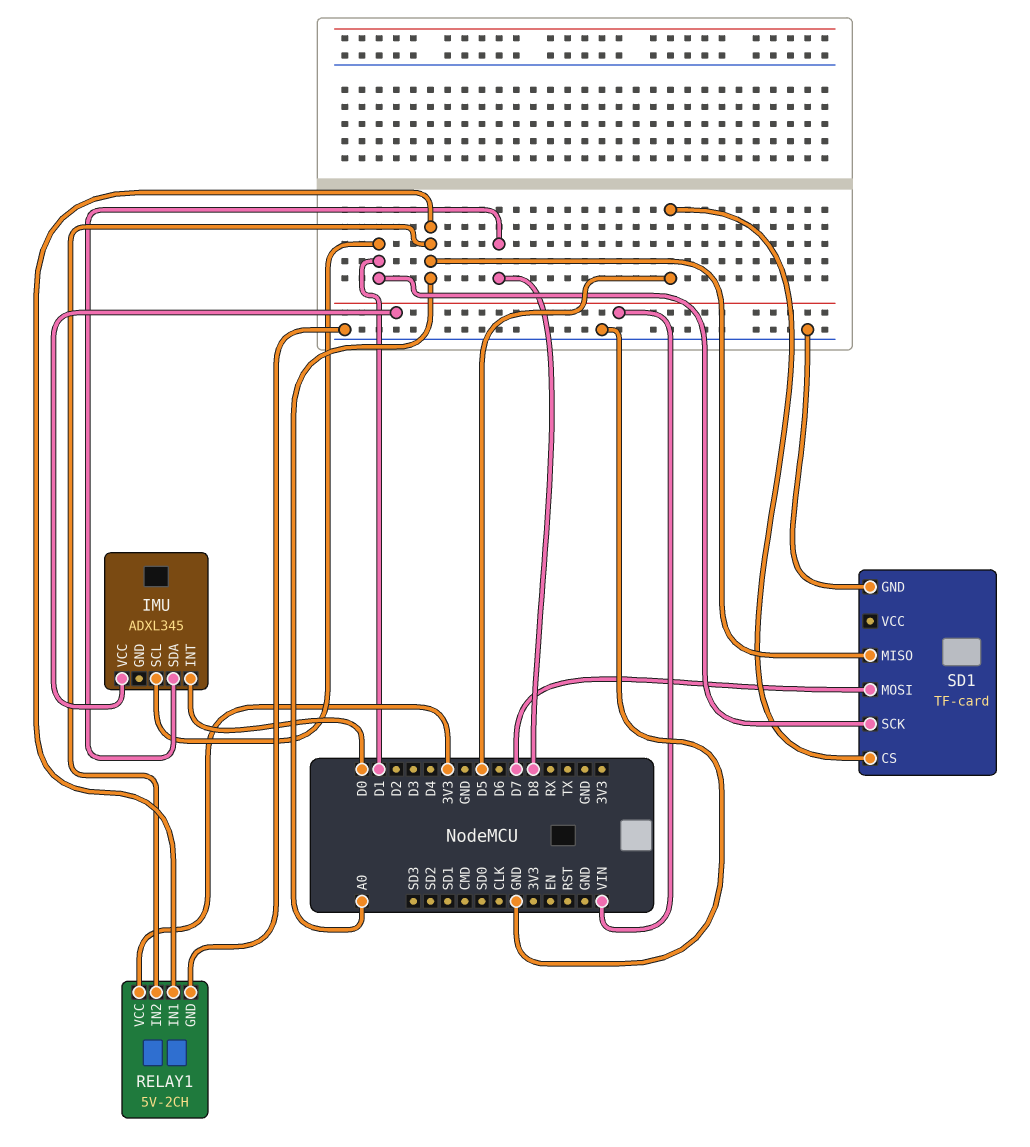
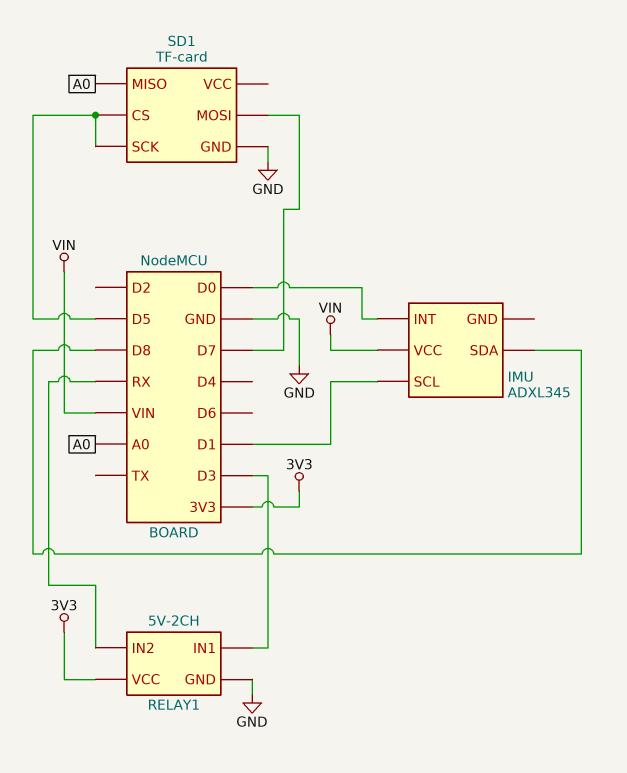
RELAY1 pin IN1: A0 -> D3
RELAY1 pin IN2: A0 -> RX
SD1 pin SCK: D1 -> D5

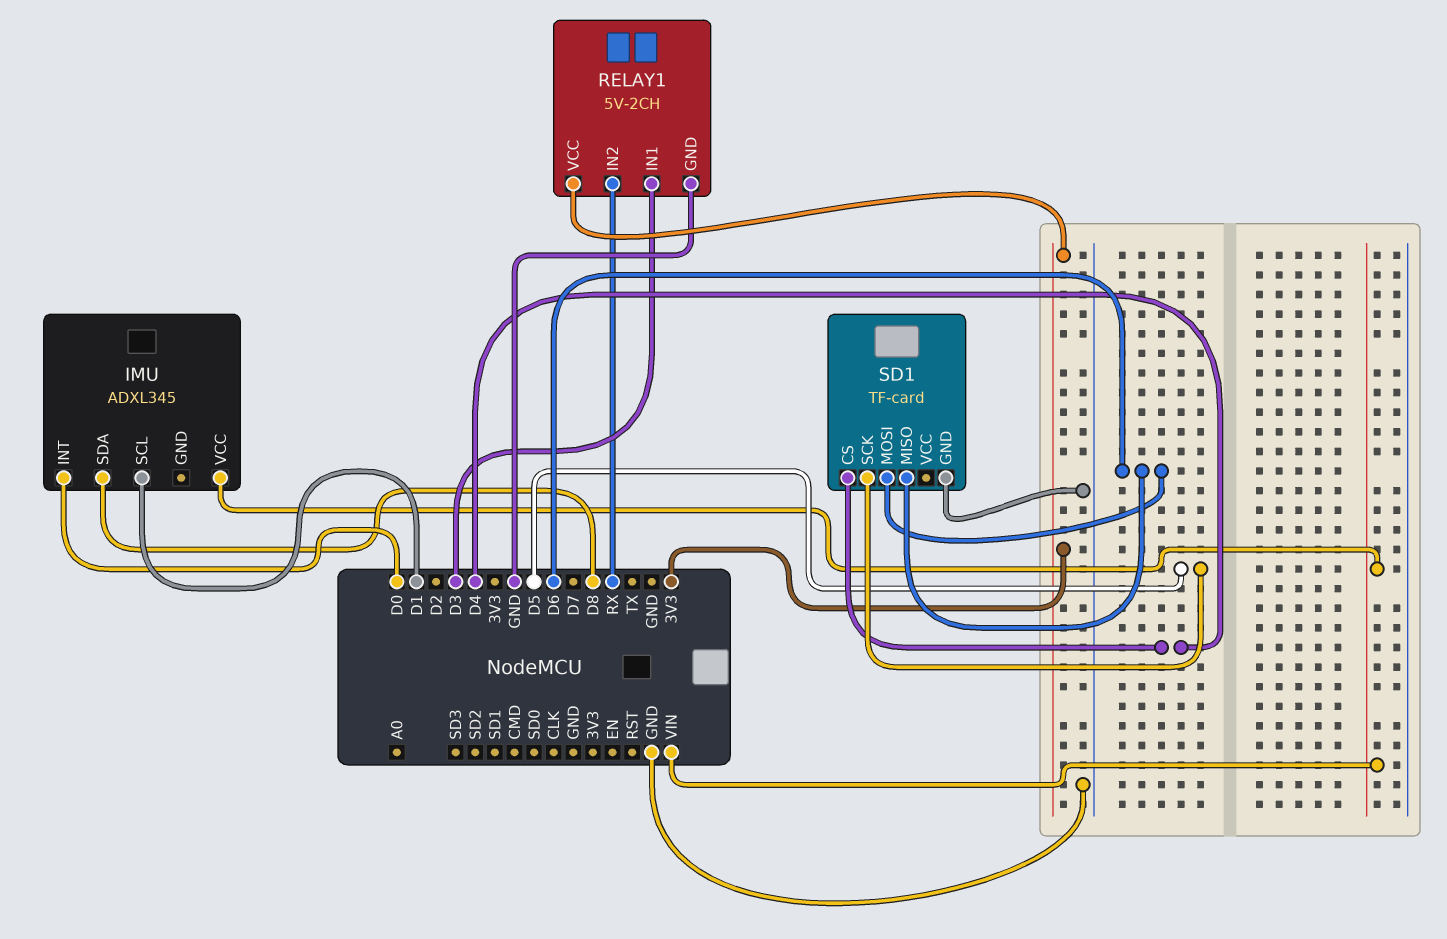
SD1 pin CS: D5 -> D4
SD1 pin MISO: A0 -> D6
SD1 pin MOSI: D7 -> D6

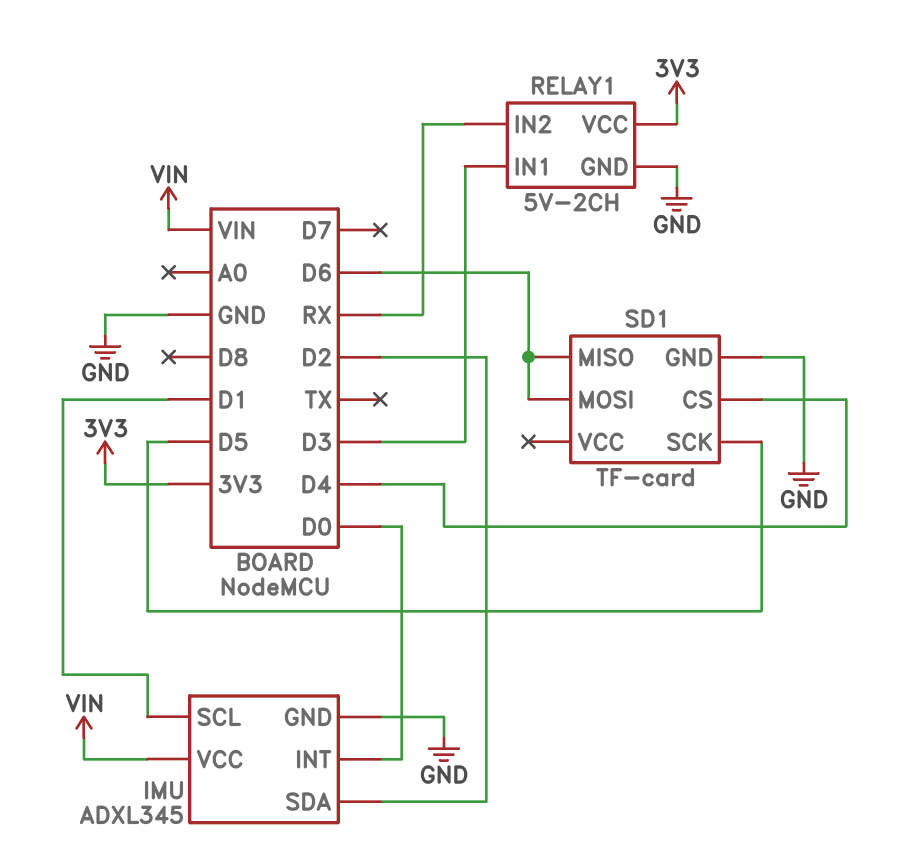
IMU pin GND: none -> GND
IMU pin SDA: D8 -> D2

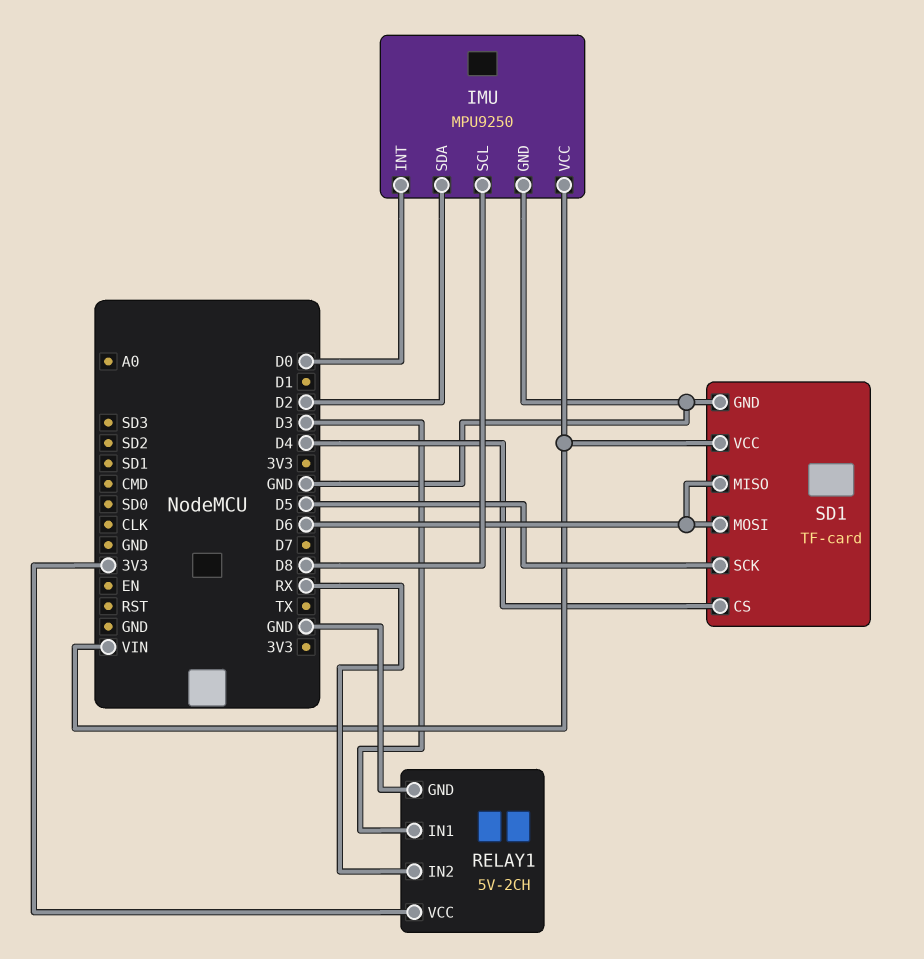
IMU: ADXL345 -> MPU9250
IMU pin SCL: D1 -> D8
SD1 pin VCC: none -> VIN

